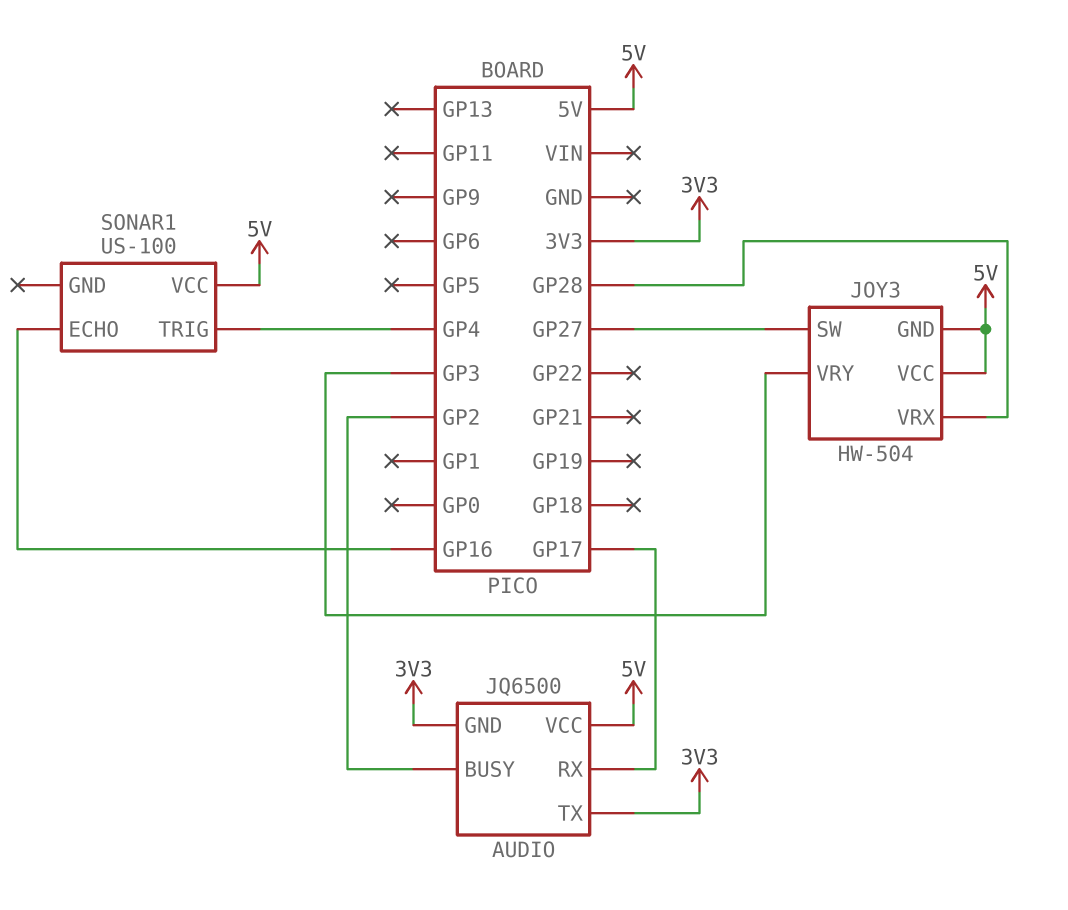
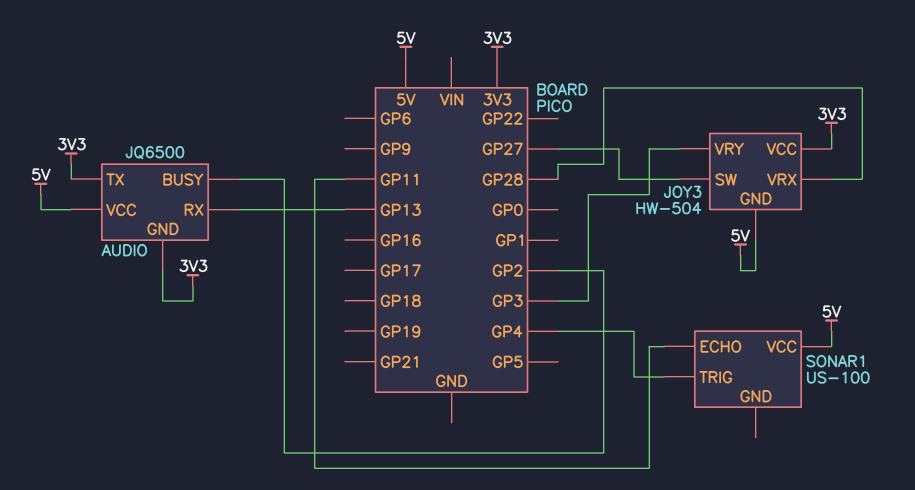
AUDIO pin RX: GP17 -> GP13
JOY3 pin VCC: 5V -> 3V3
SONAR1 pin ECHO: GP16 -> GP11

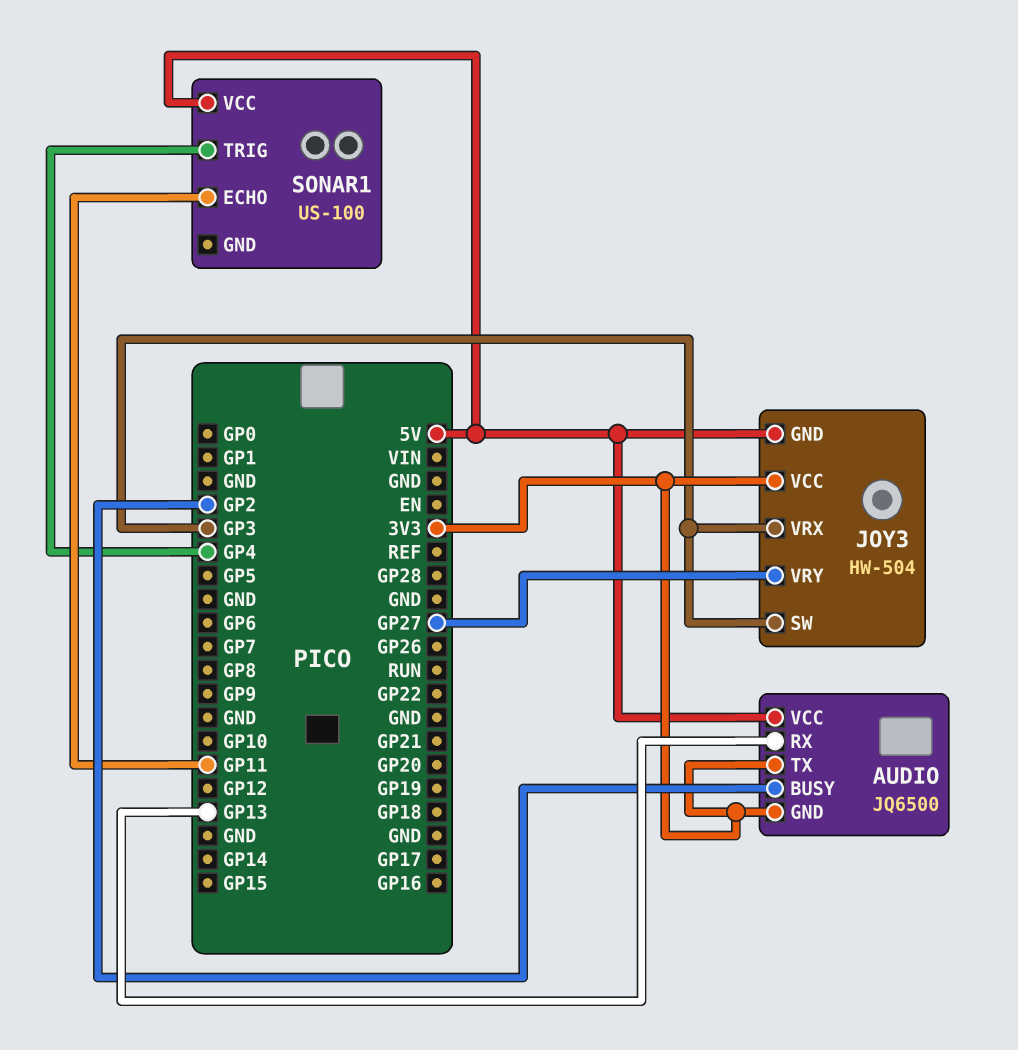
JOY3 pin SW: GP27 -> GP3
JOY3 pin VRX: GP28 -> GP3
JOY3 pin VRY: GP3 -> GP27

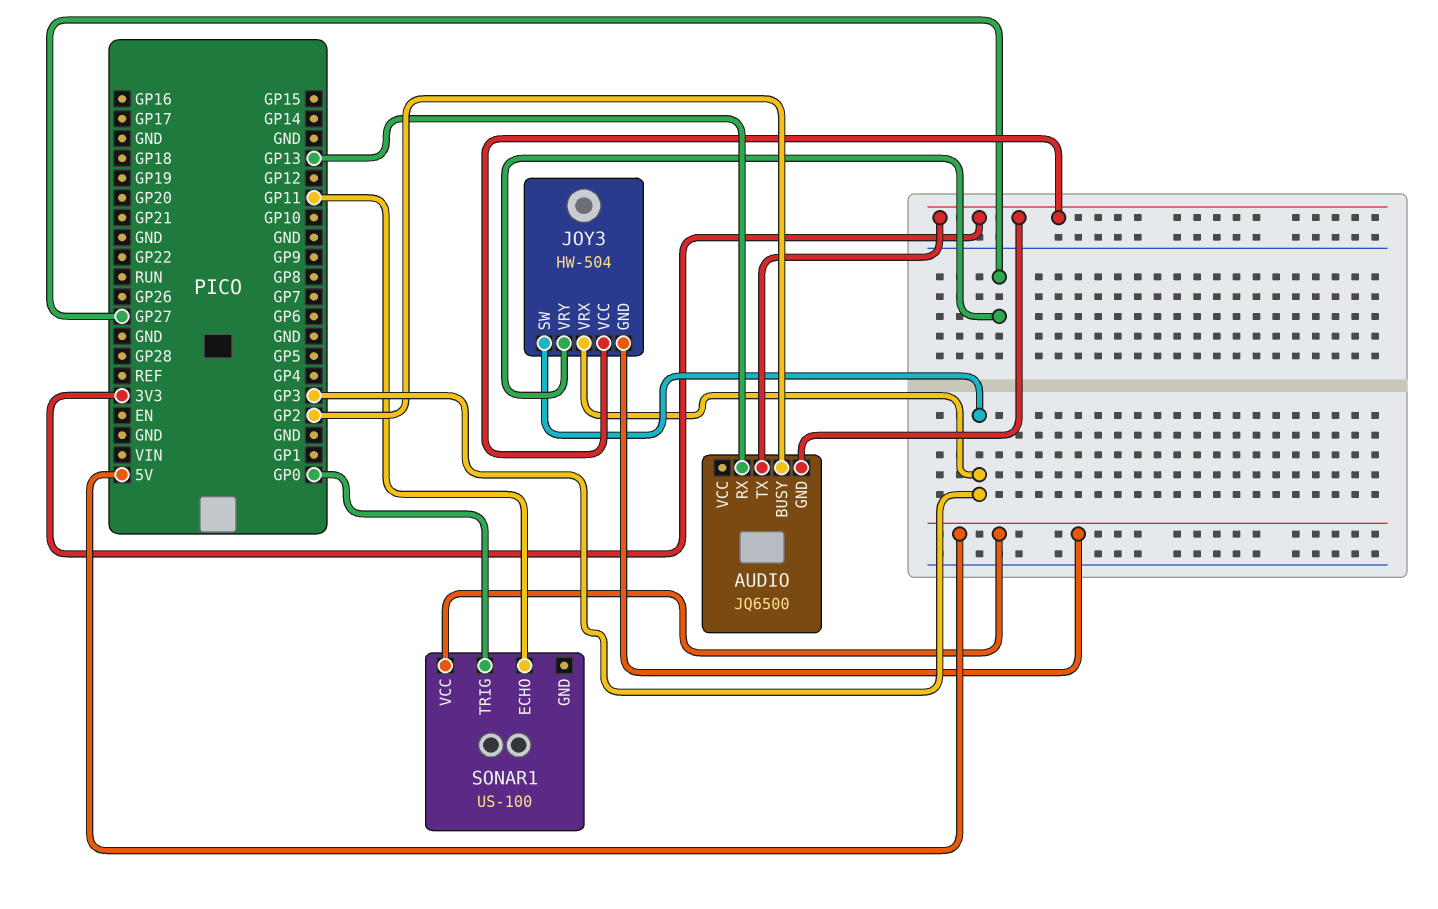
AUDIO pin VCC: 5V -> none
SONAR1 pin TRIG: GP4 -> GP0

